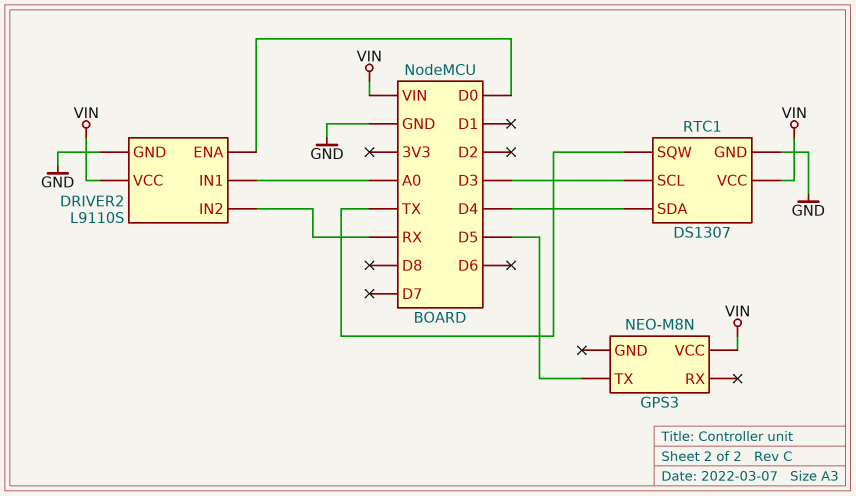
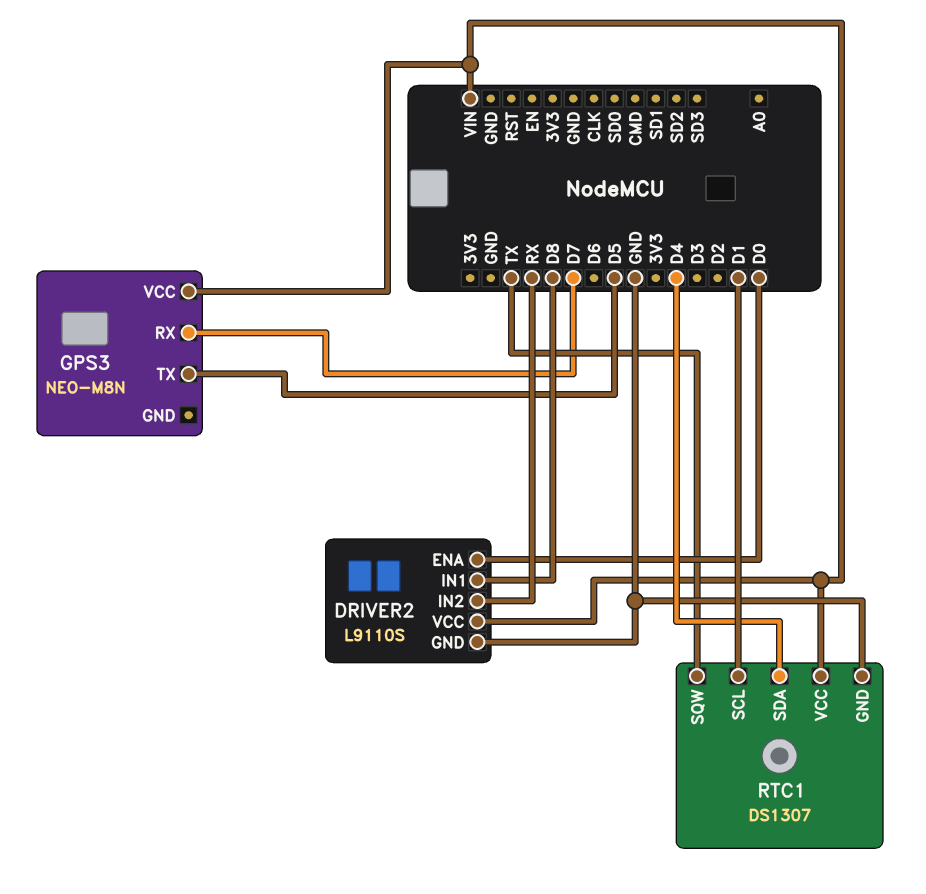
DRIVER2 pin IN1: A0 -> D8
GPS3 pin RX: none -> D7
RTC1 pin SCL: D3 -> D1

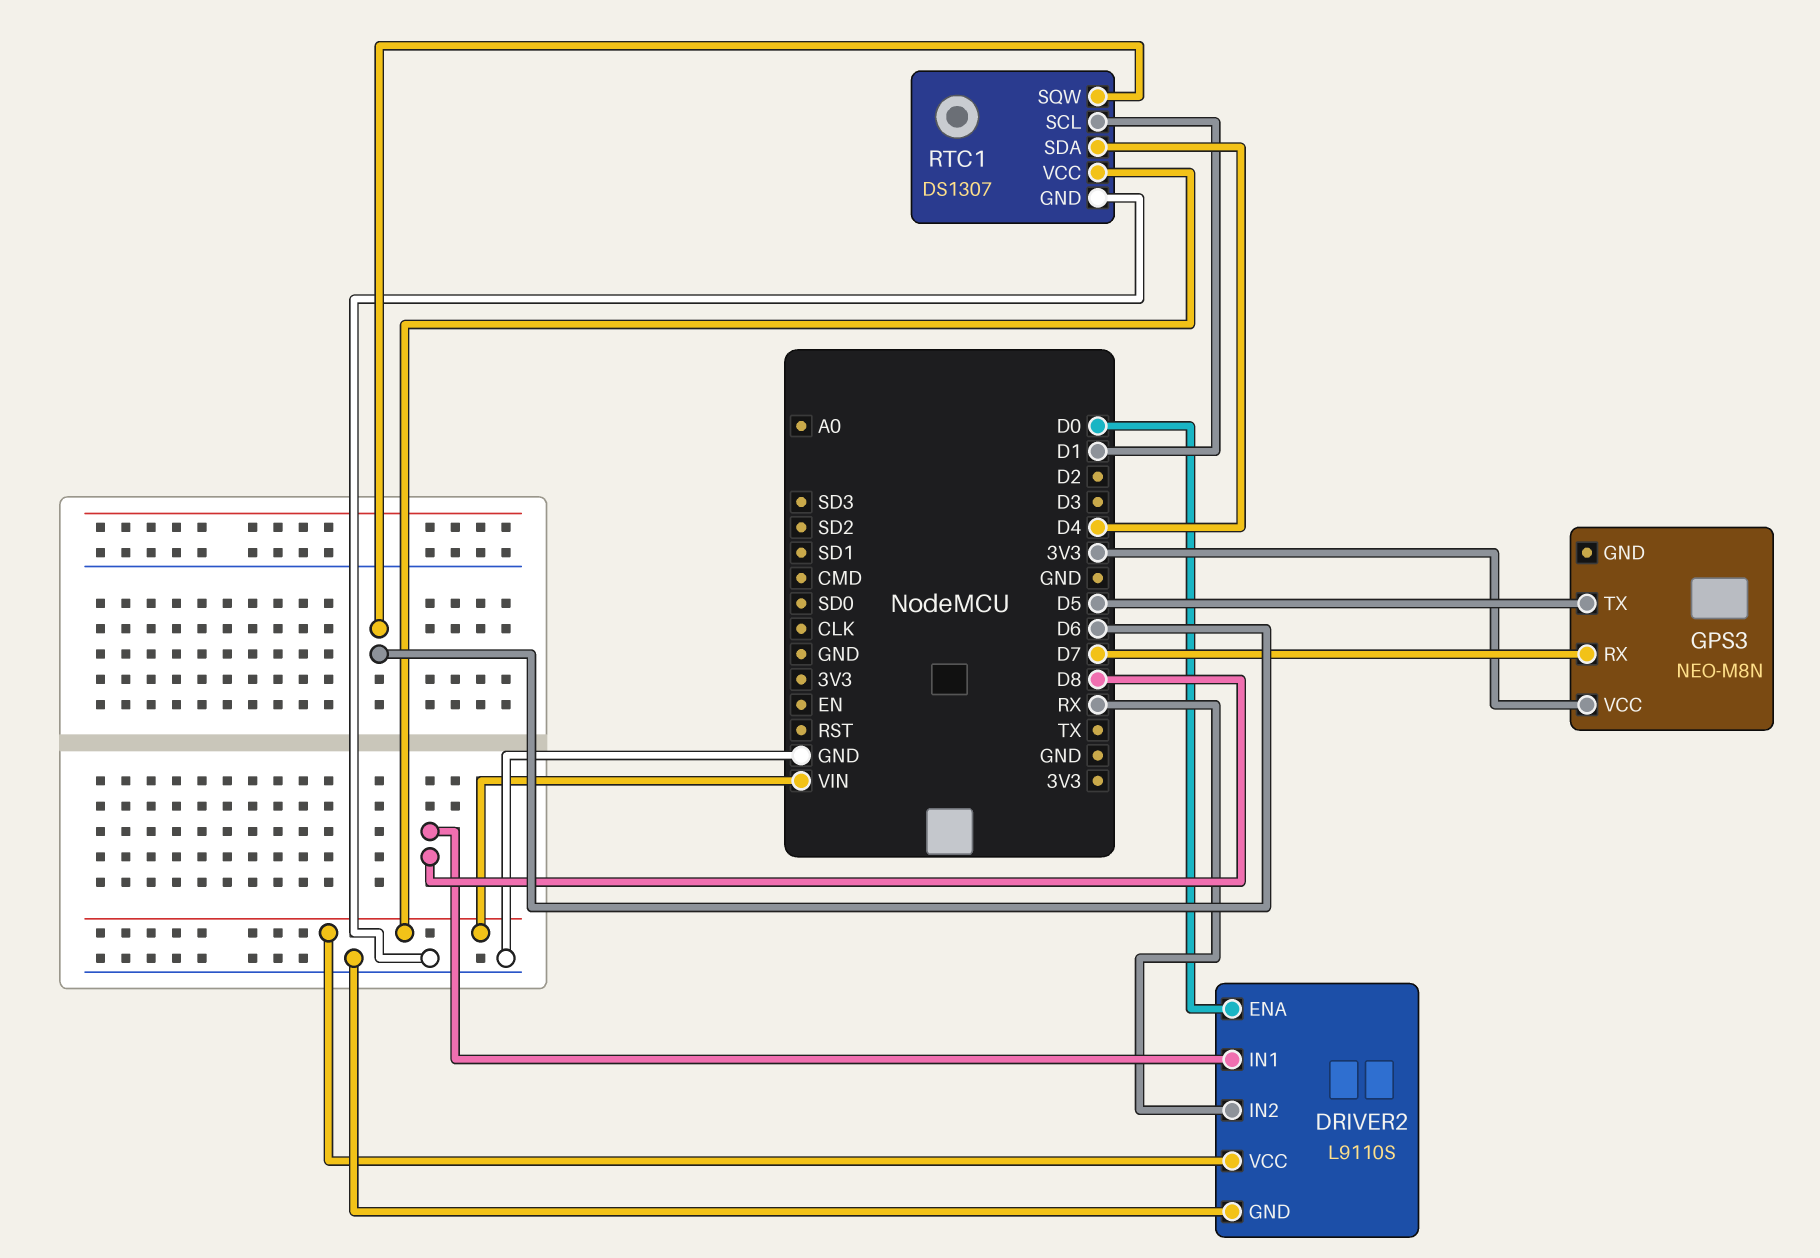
GPS3 pin VCC: VIN -> 3V3
RTC1 pin SQW: TX -> D6

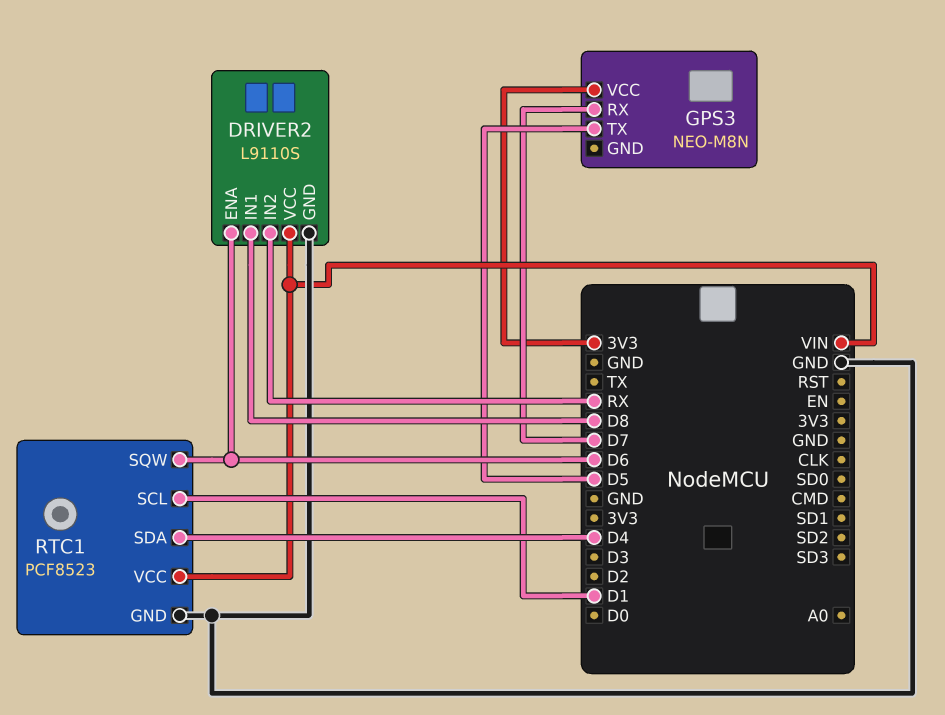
DRIVER2 pin ENA: D0 -> D6
RTC1: DS1307 -> PCF8523

